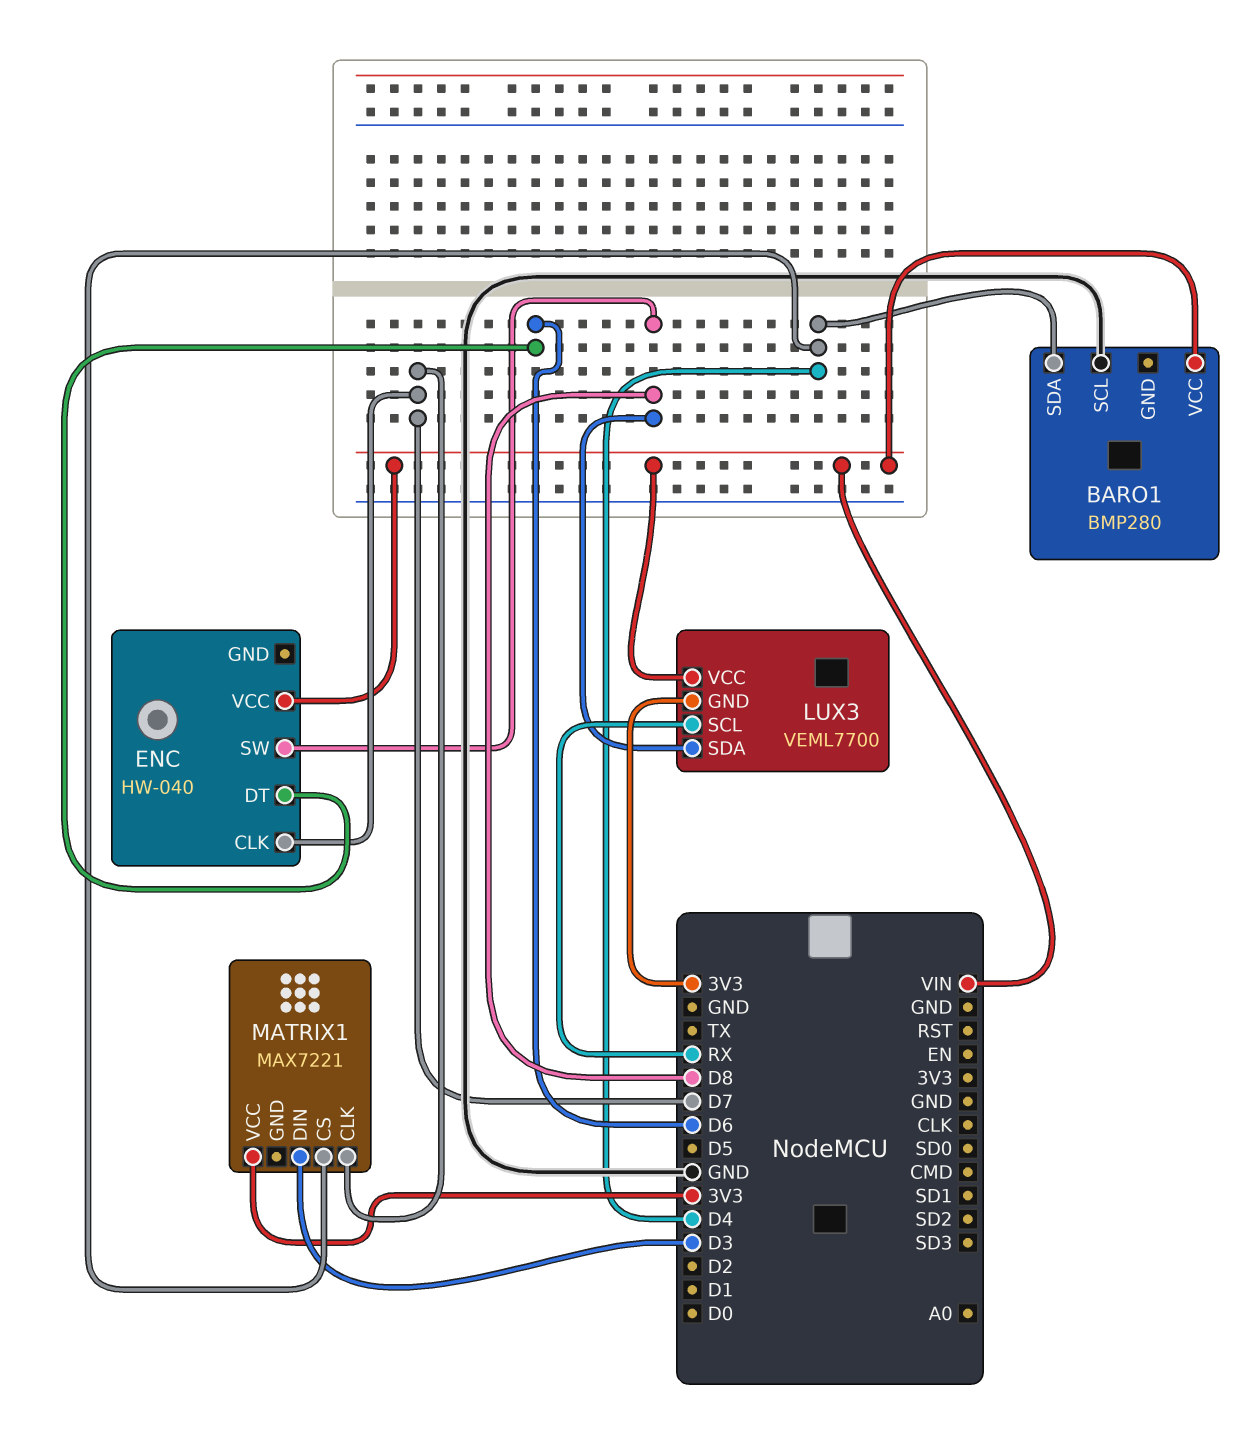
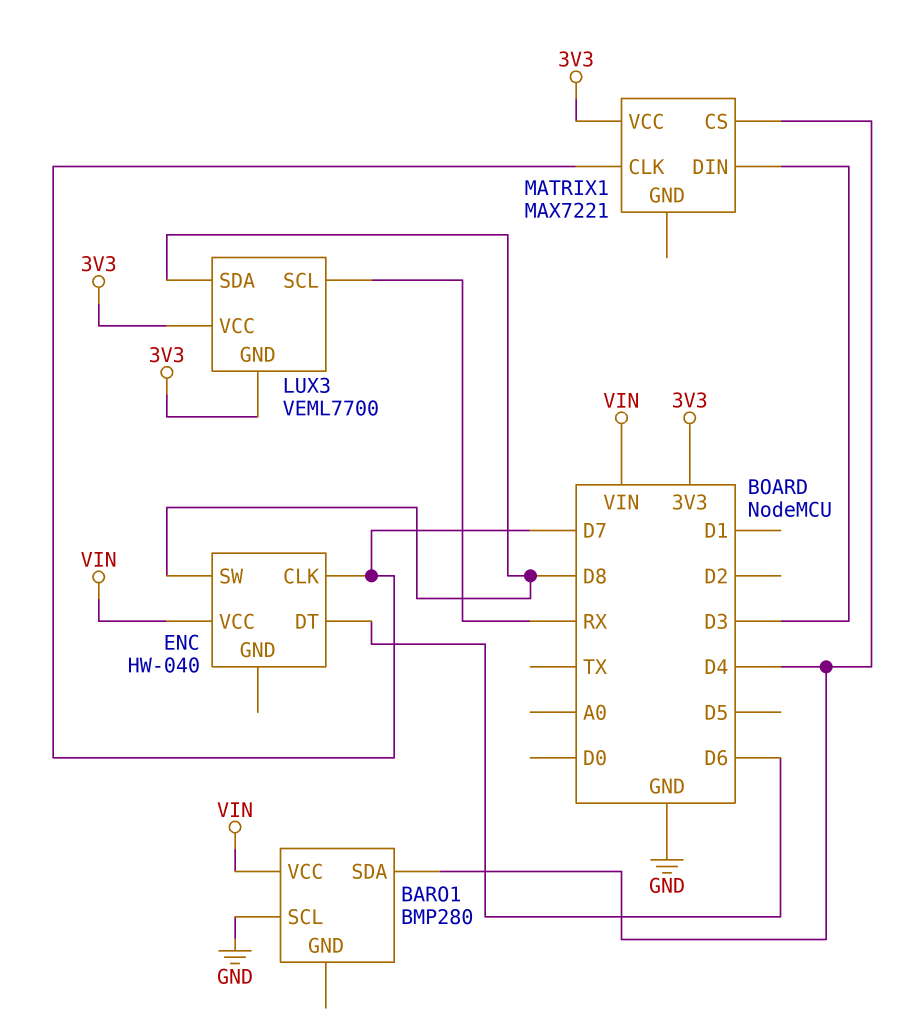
LUX3 pin VCC: VIN -> 3V3

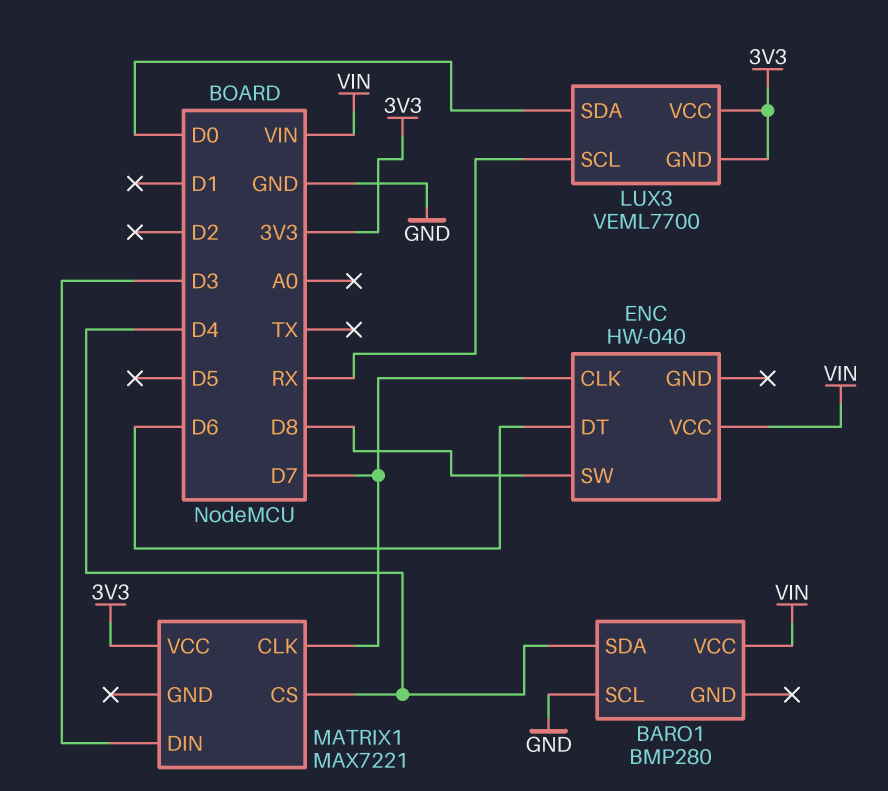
LUX3 pin SDA: D8 -> D0

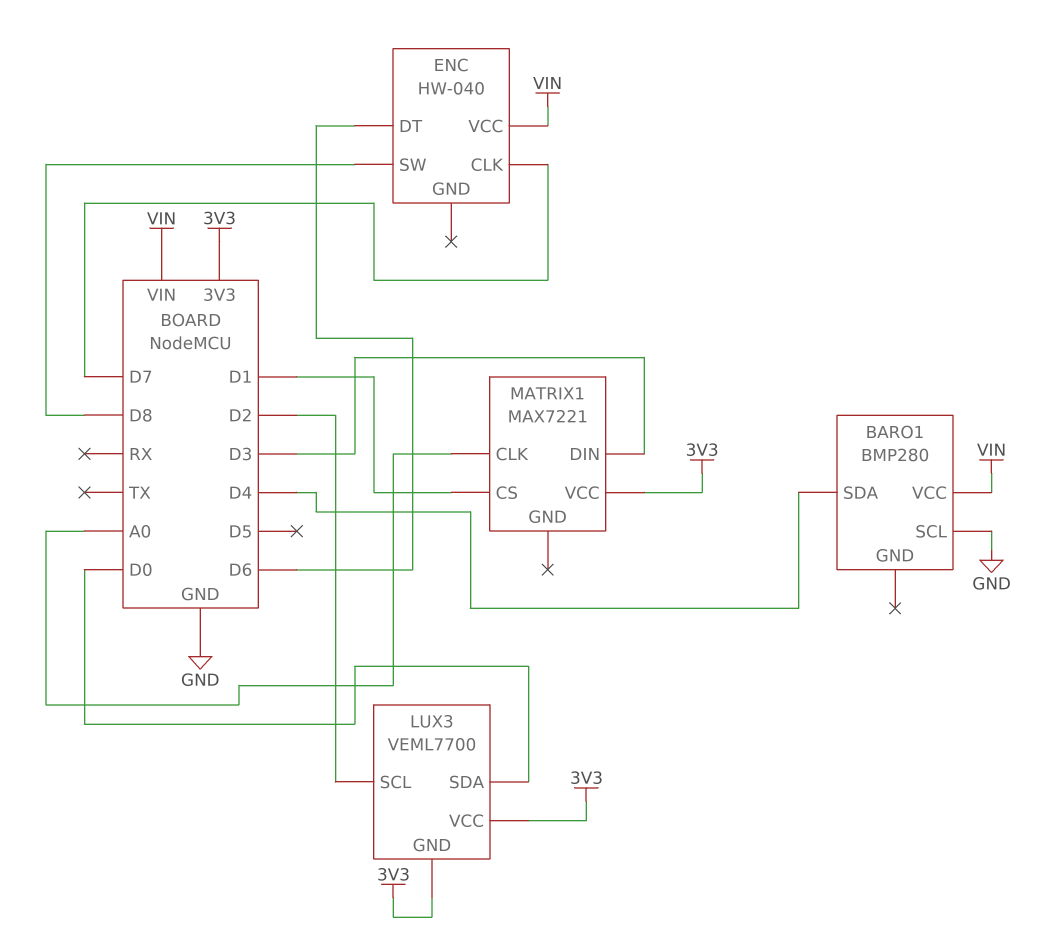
LUX3 pin SCL: RX -> D2
MATRIX1 pin CLK: D7 -> A0
MATRIX1 pin CS: D4 -> D1

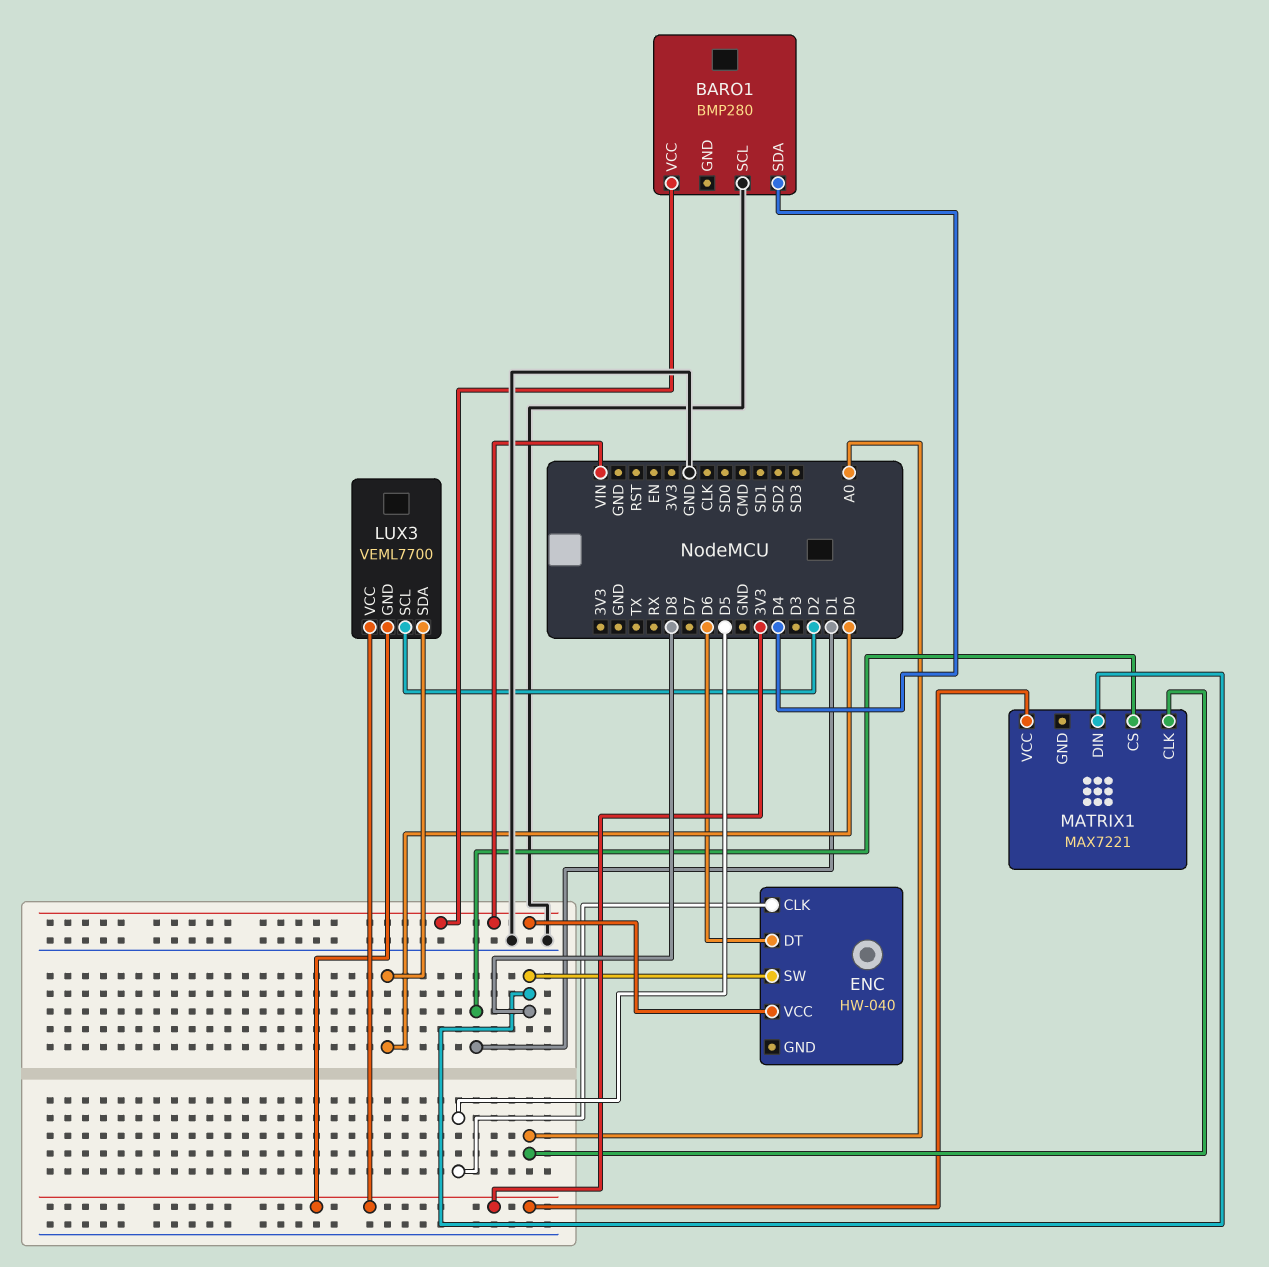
ENC pin CLK: D7 -> D5
MATRIX1 pin DIN: D3 -> D8

